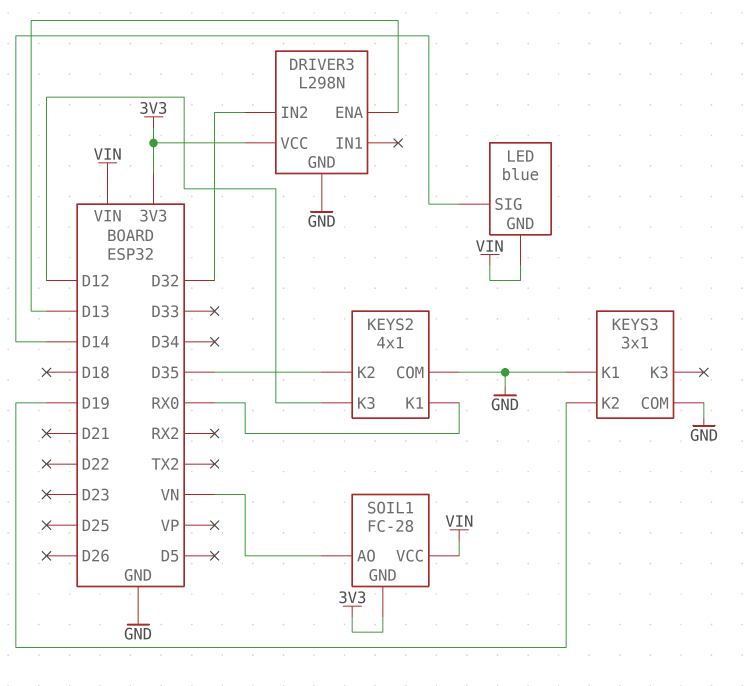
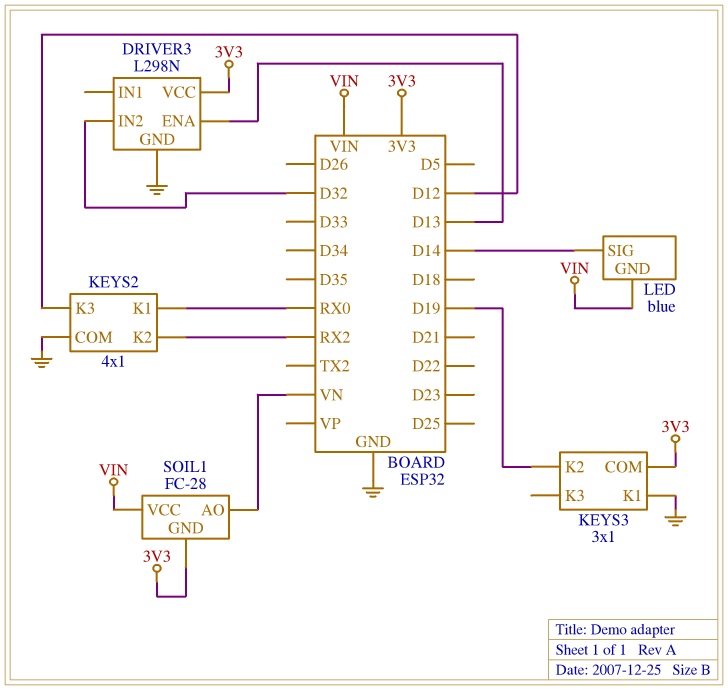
KEYS2 pin K2: D35 -> RX2
KEYS3 pin COM: GND -> 3V3

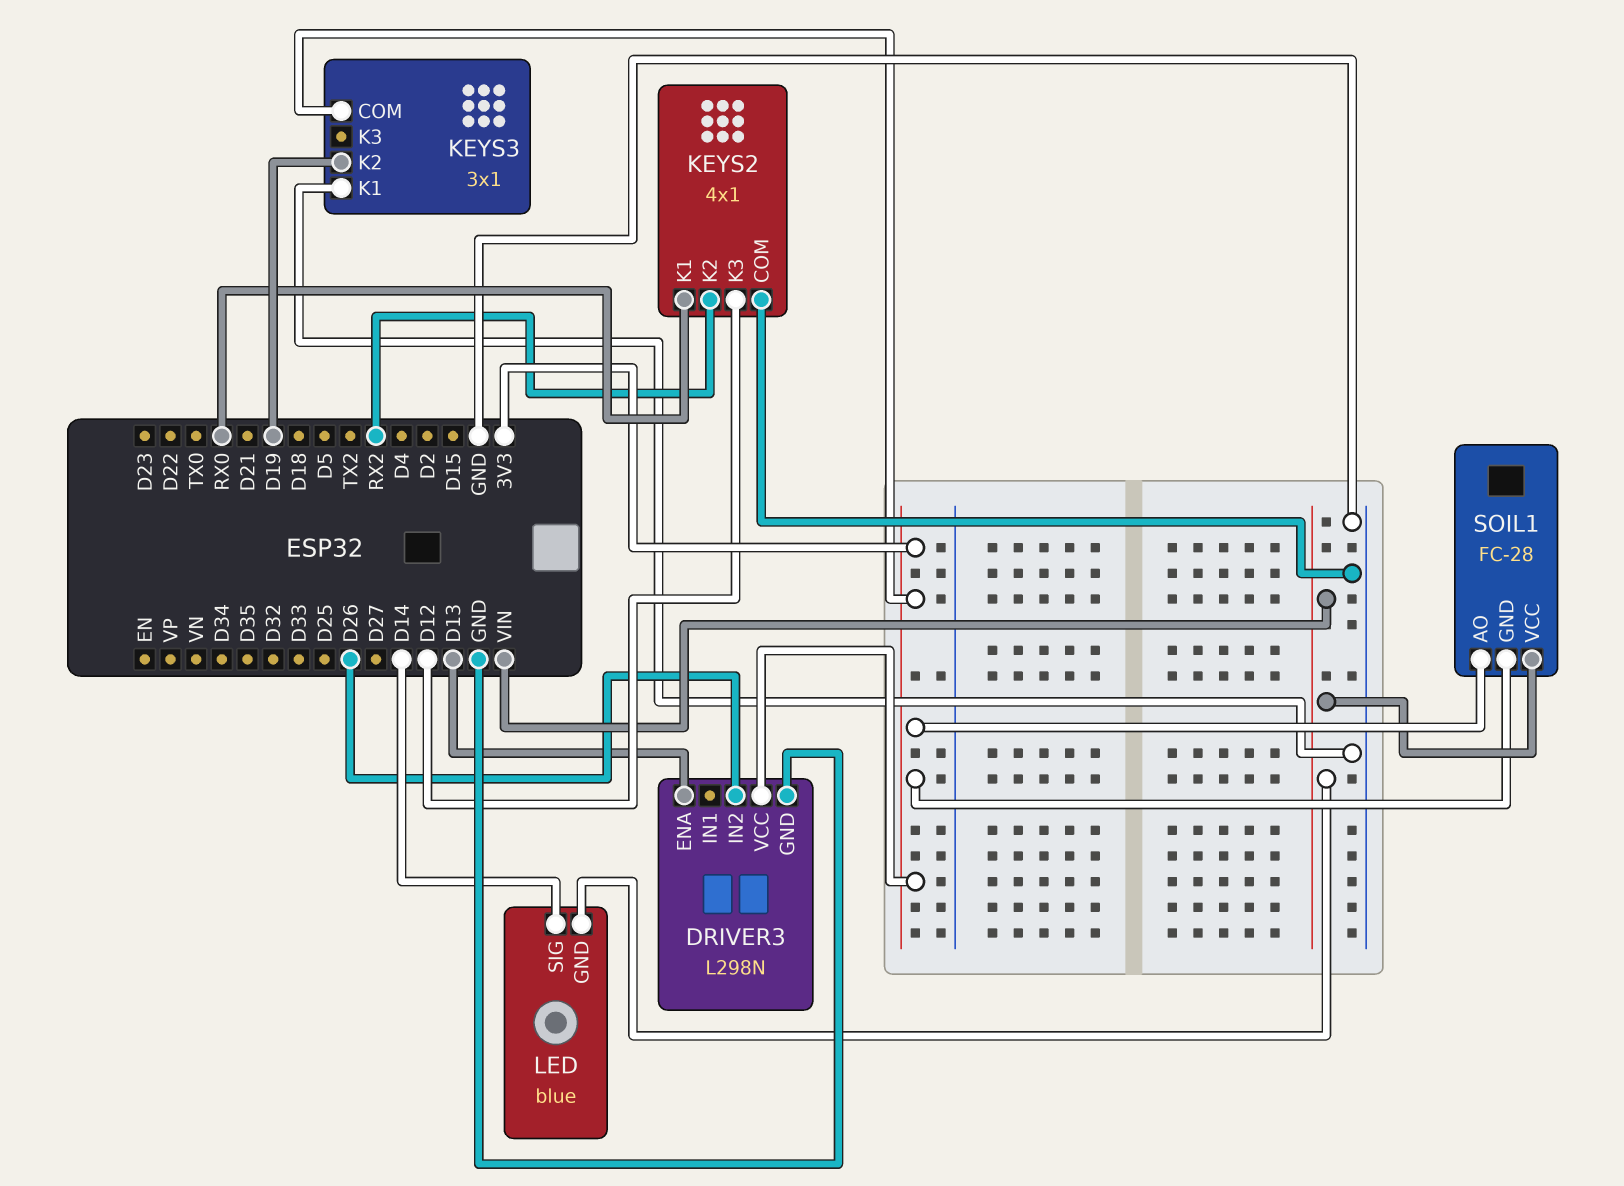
DRIVER3 pin IN2: D32 -> D26
SOIL1 pin AO: VN -> 3V3

